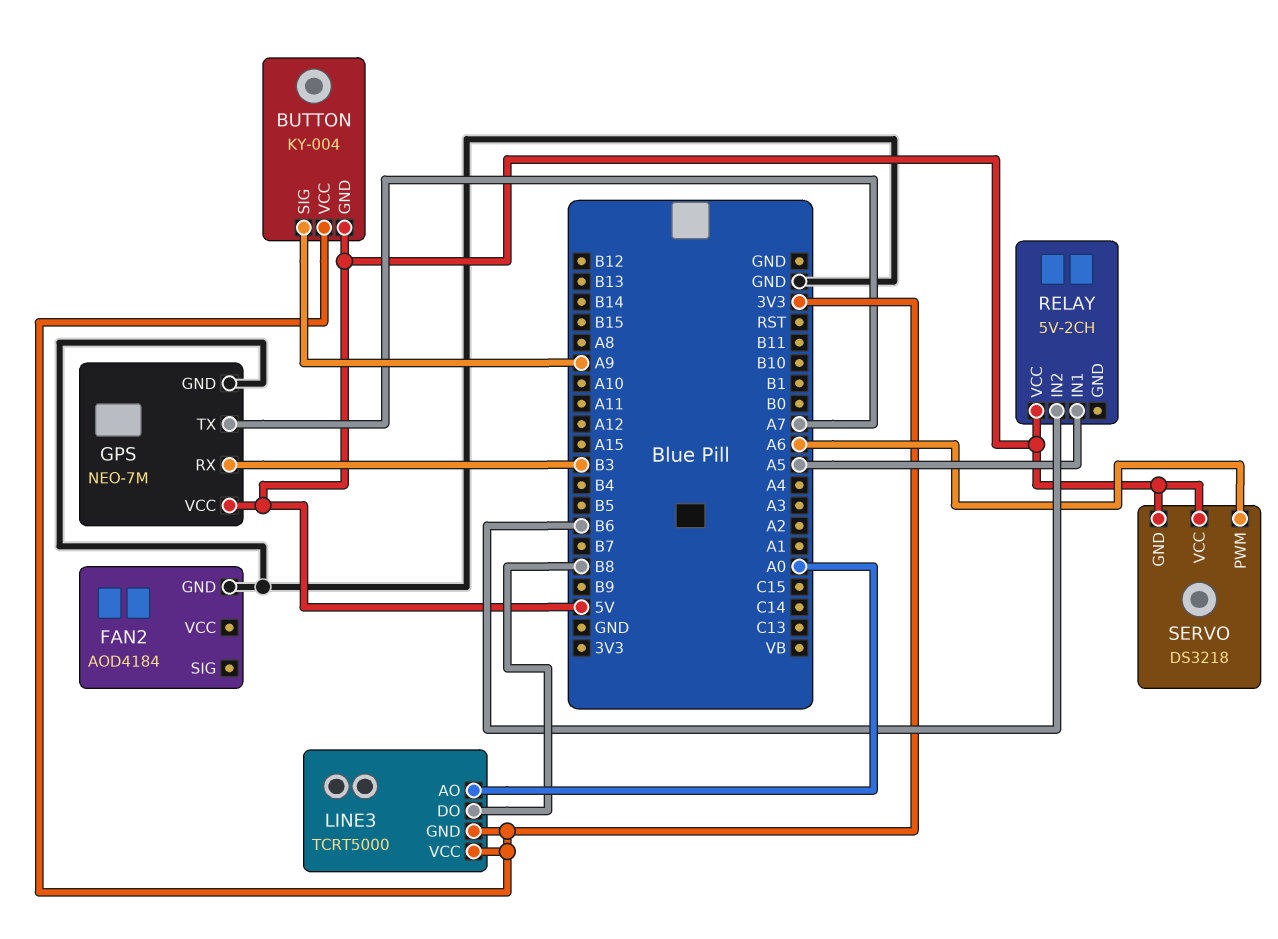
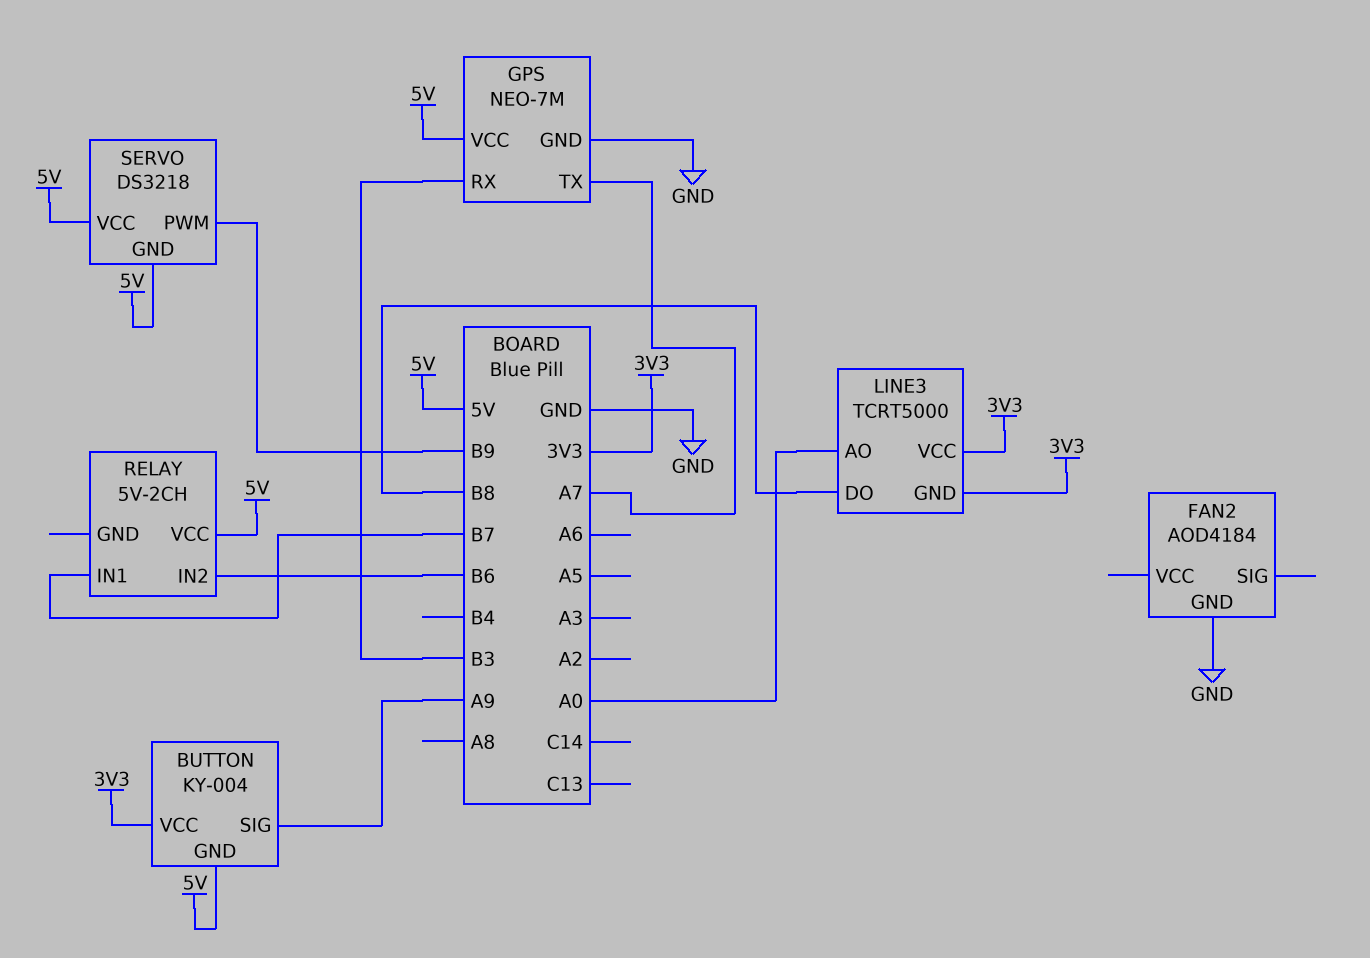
RELAY pin IN1: A5 -> B7
SERVO pin PWM: A6 -> B9

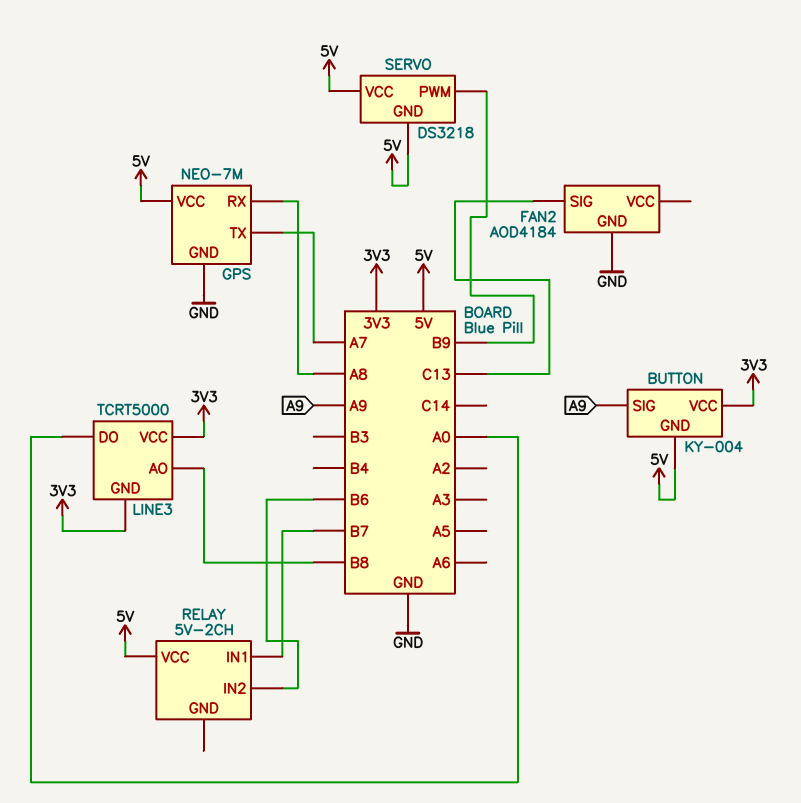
FAN2 pin SIG: none -> C13
GPS pin RX: B3 -> A8
LINE3 pin AO: A0 -> B8
LINE3 pin DO: B8 -> A0

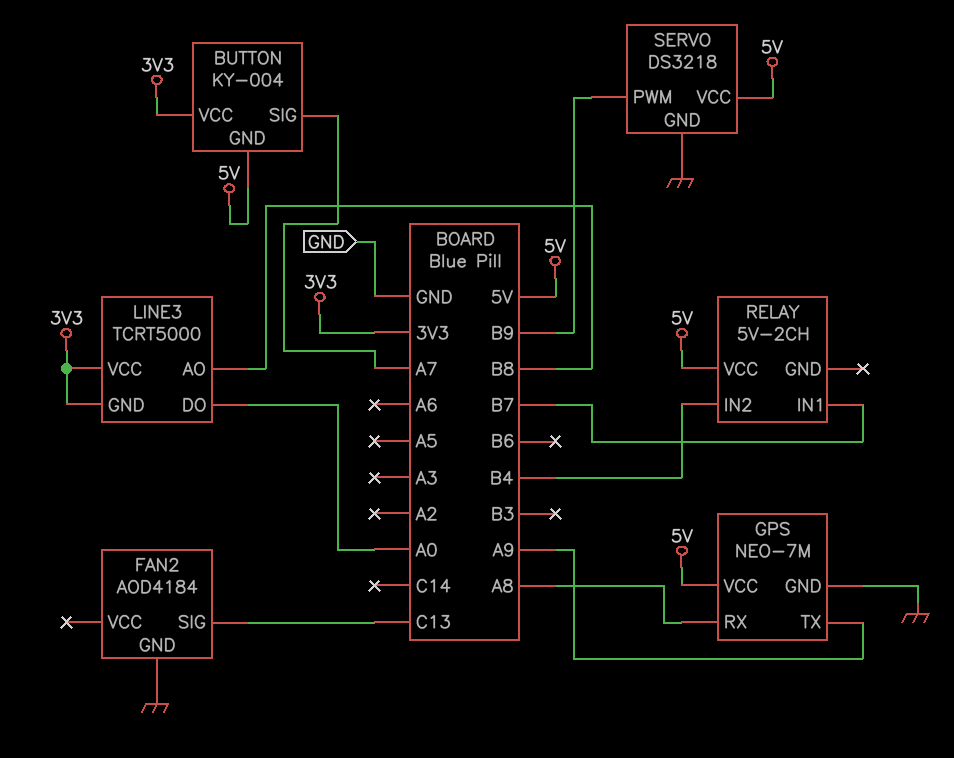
BUTTON pin SIG: A9 -> A7
GPS pin TX: A7 -> A9
RELAY pin IN2: B6 -> B4
SERVO pin GND: 5V -> GND

